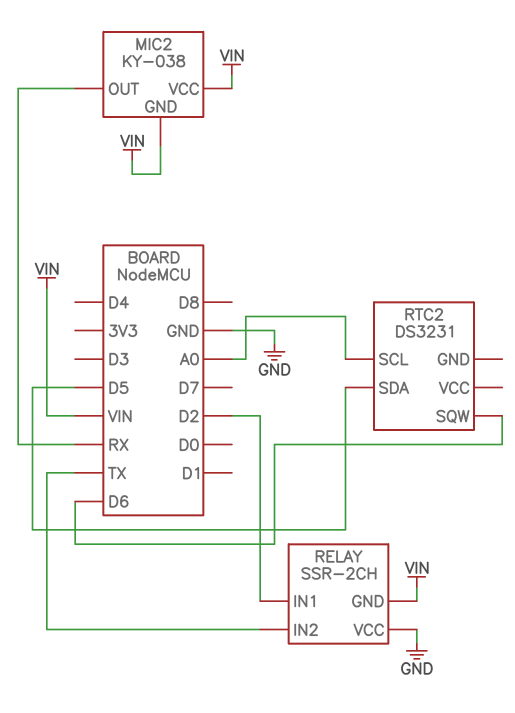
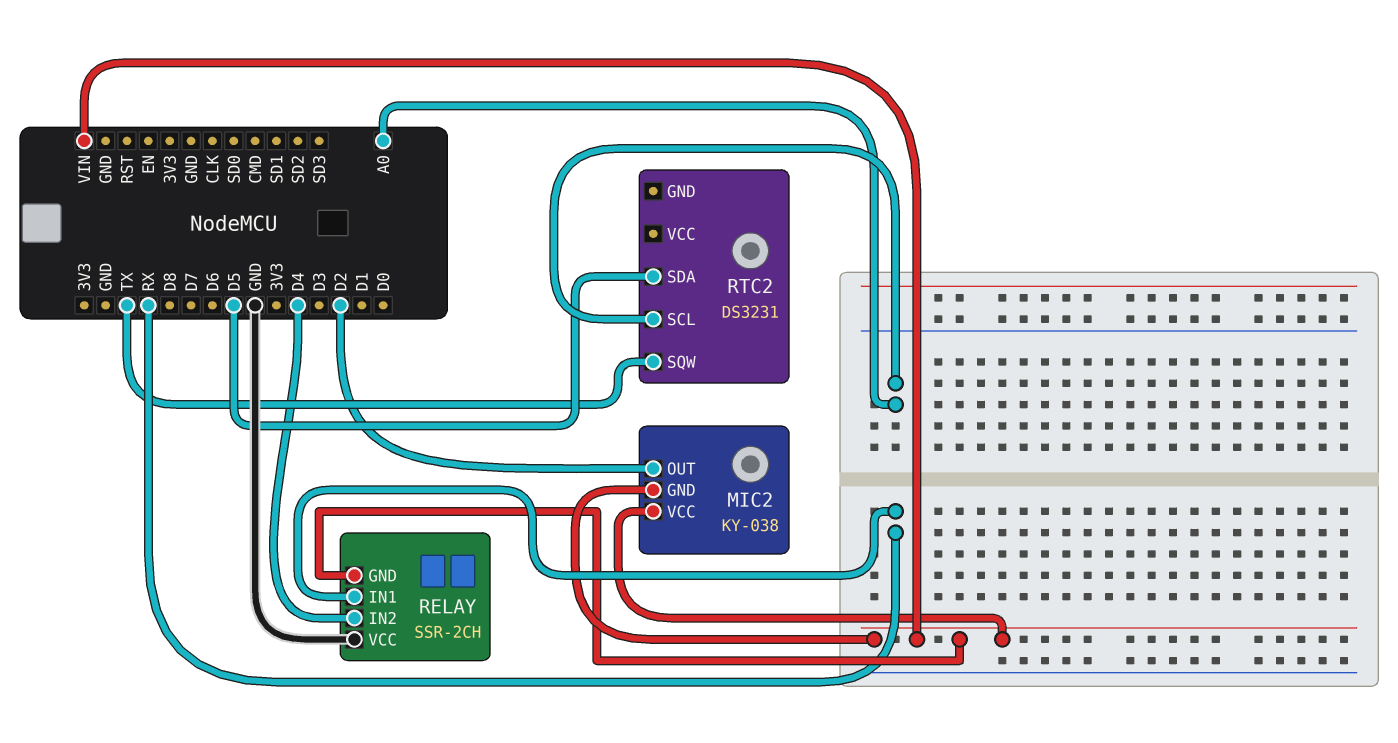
MIC2 pin OUT: RX -> D2
RELAY pin IN1: D2 -> RX
RELAY pin IN2: TX -> D4
RTC2 pin SQW: D6 -> TX

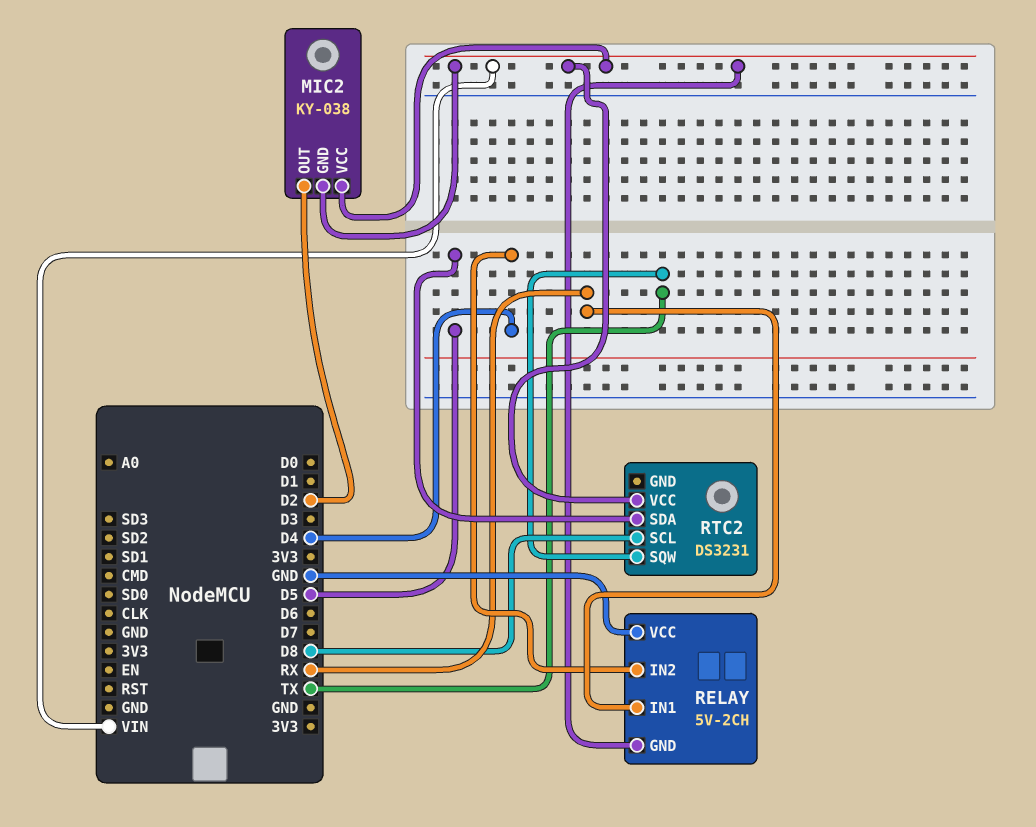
RELAY: SSR-2CH -> 5V-2CH
RTC2 pin SCL: A0 -> D8
RTC2 pin VCC: none -> VIN

